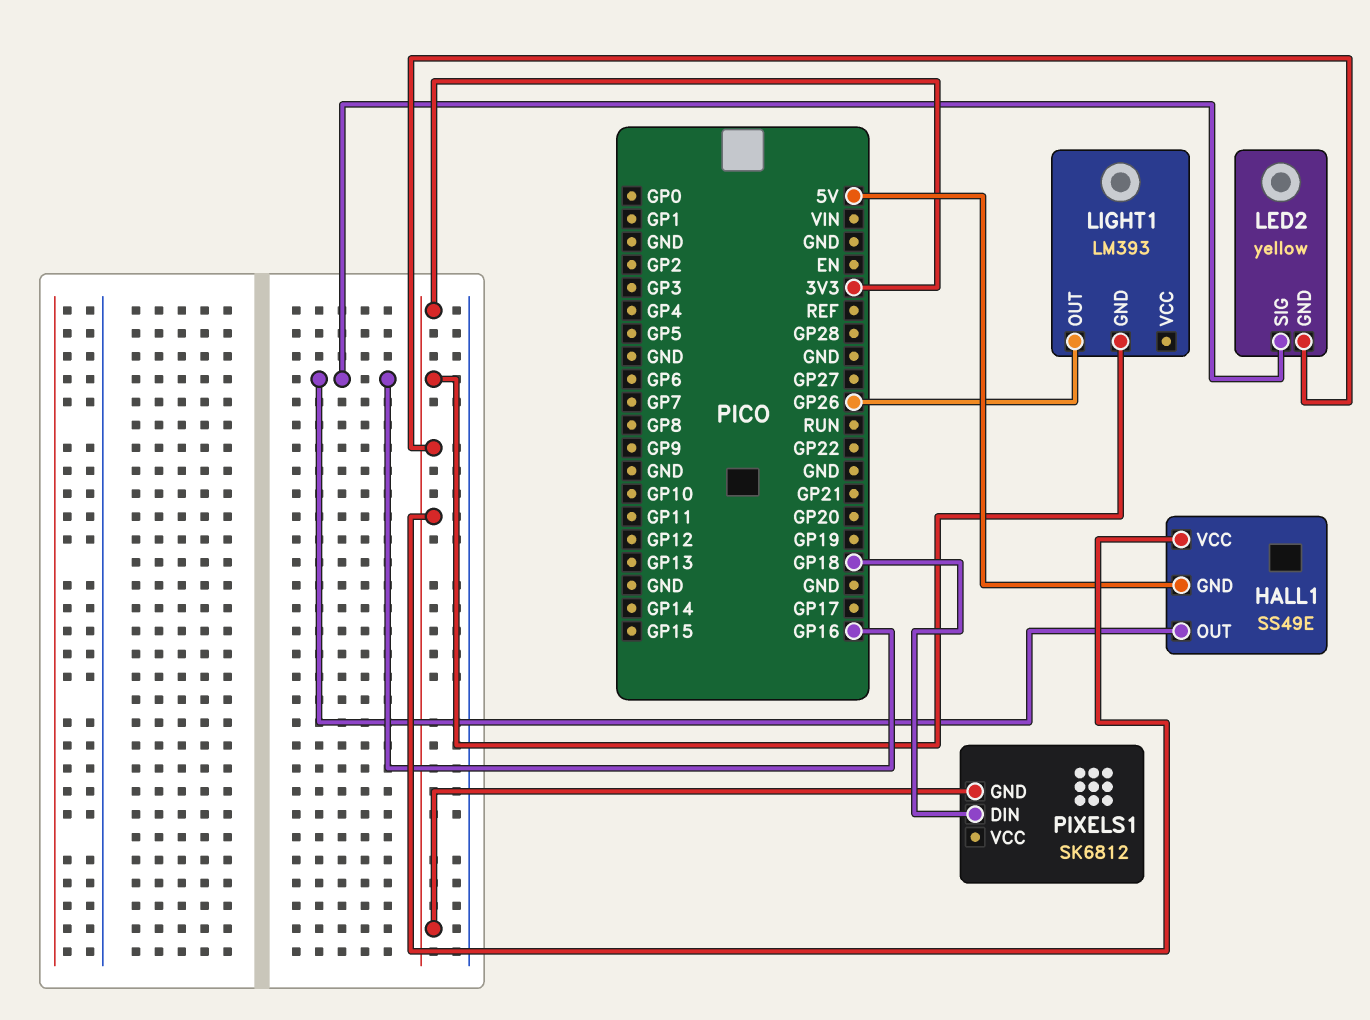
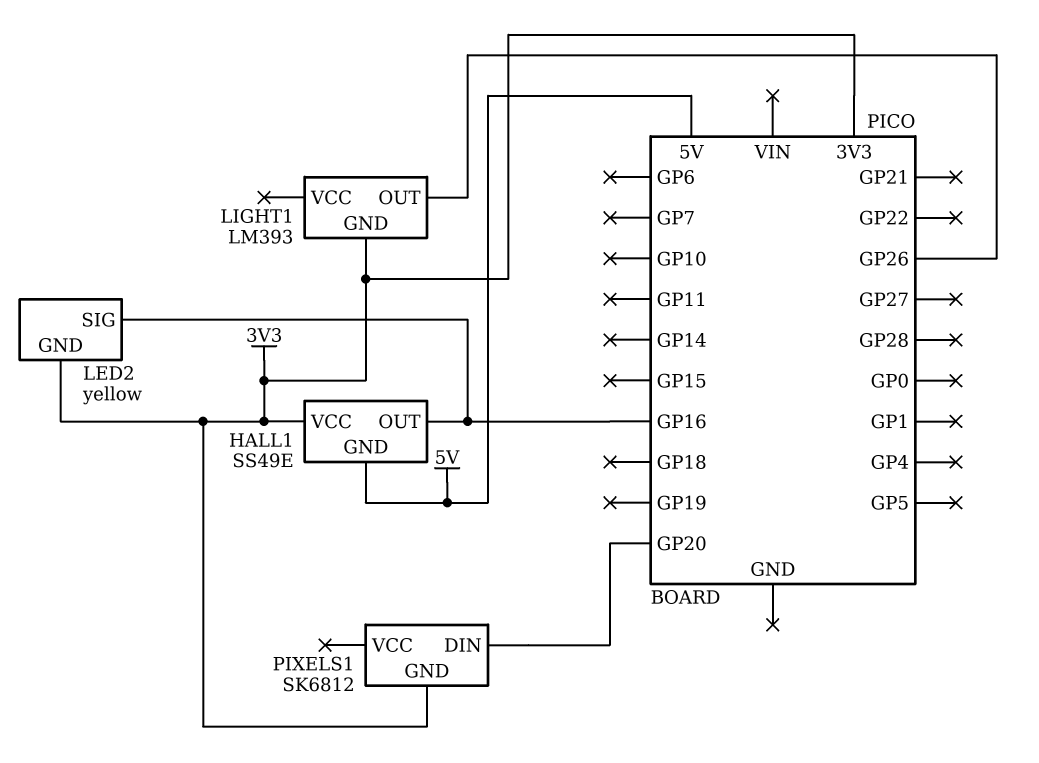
PIXELS1 pin DIN: GP18 -> GP20

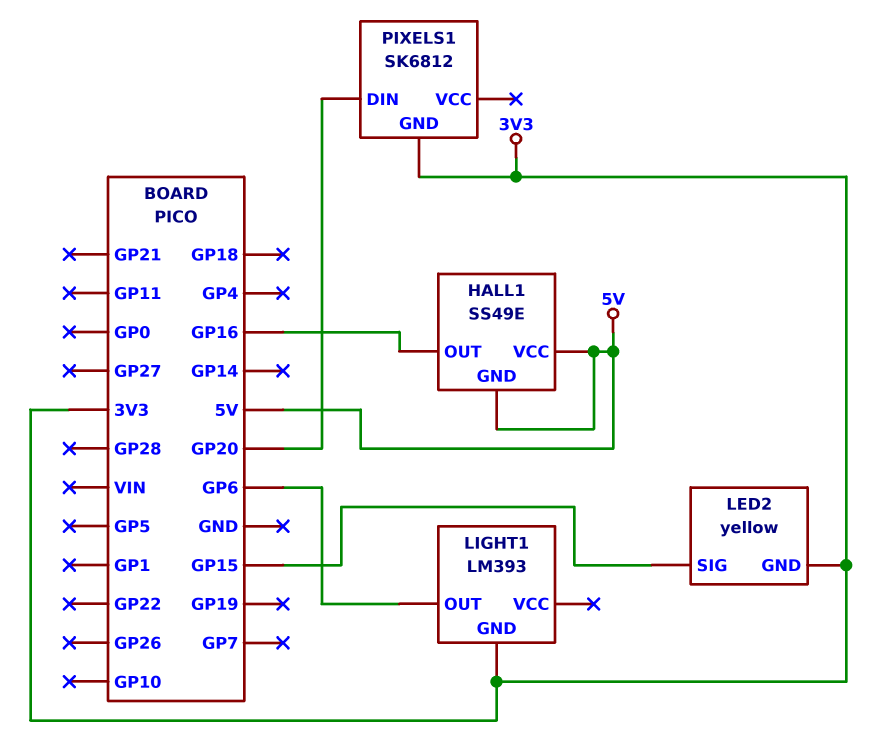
HALL1 pin VCC: 3V3 -> 5V
LED2 pin SIG: GP16 -> GP15
LIGHT1 pin OUT: GP26 -> GP6

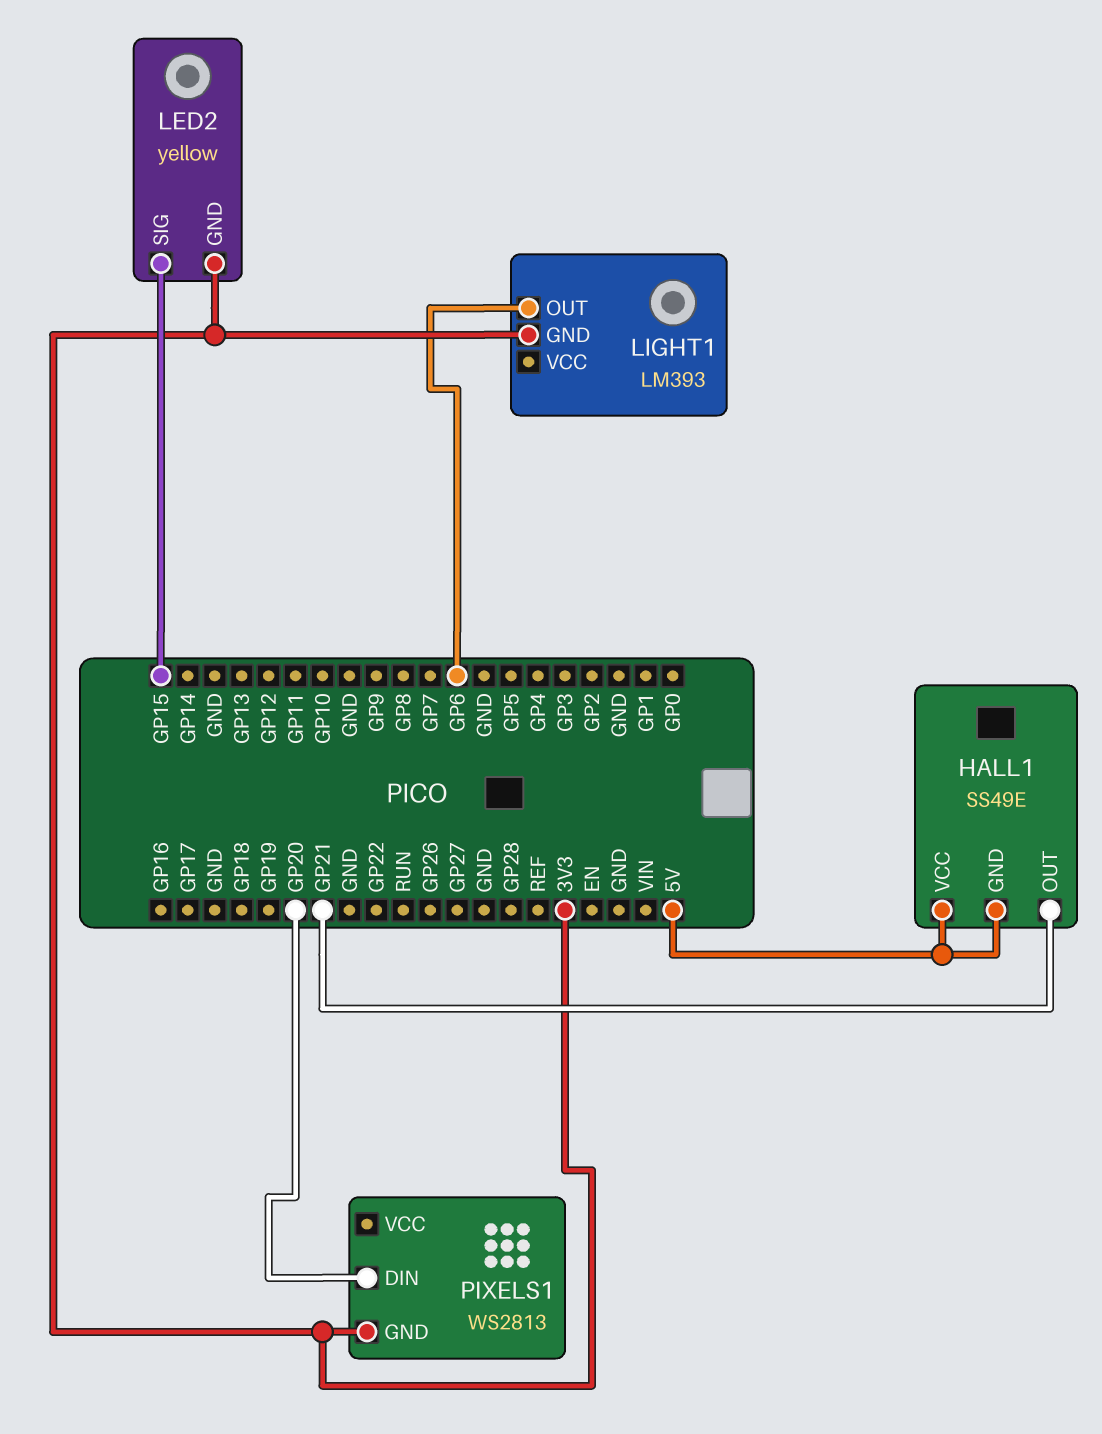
HALL1 pin OUT: GP16 -> GP21
PIXELS1: SK6812 -> WS2813

